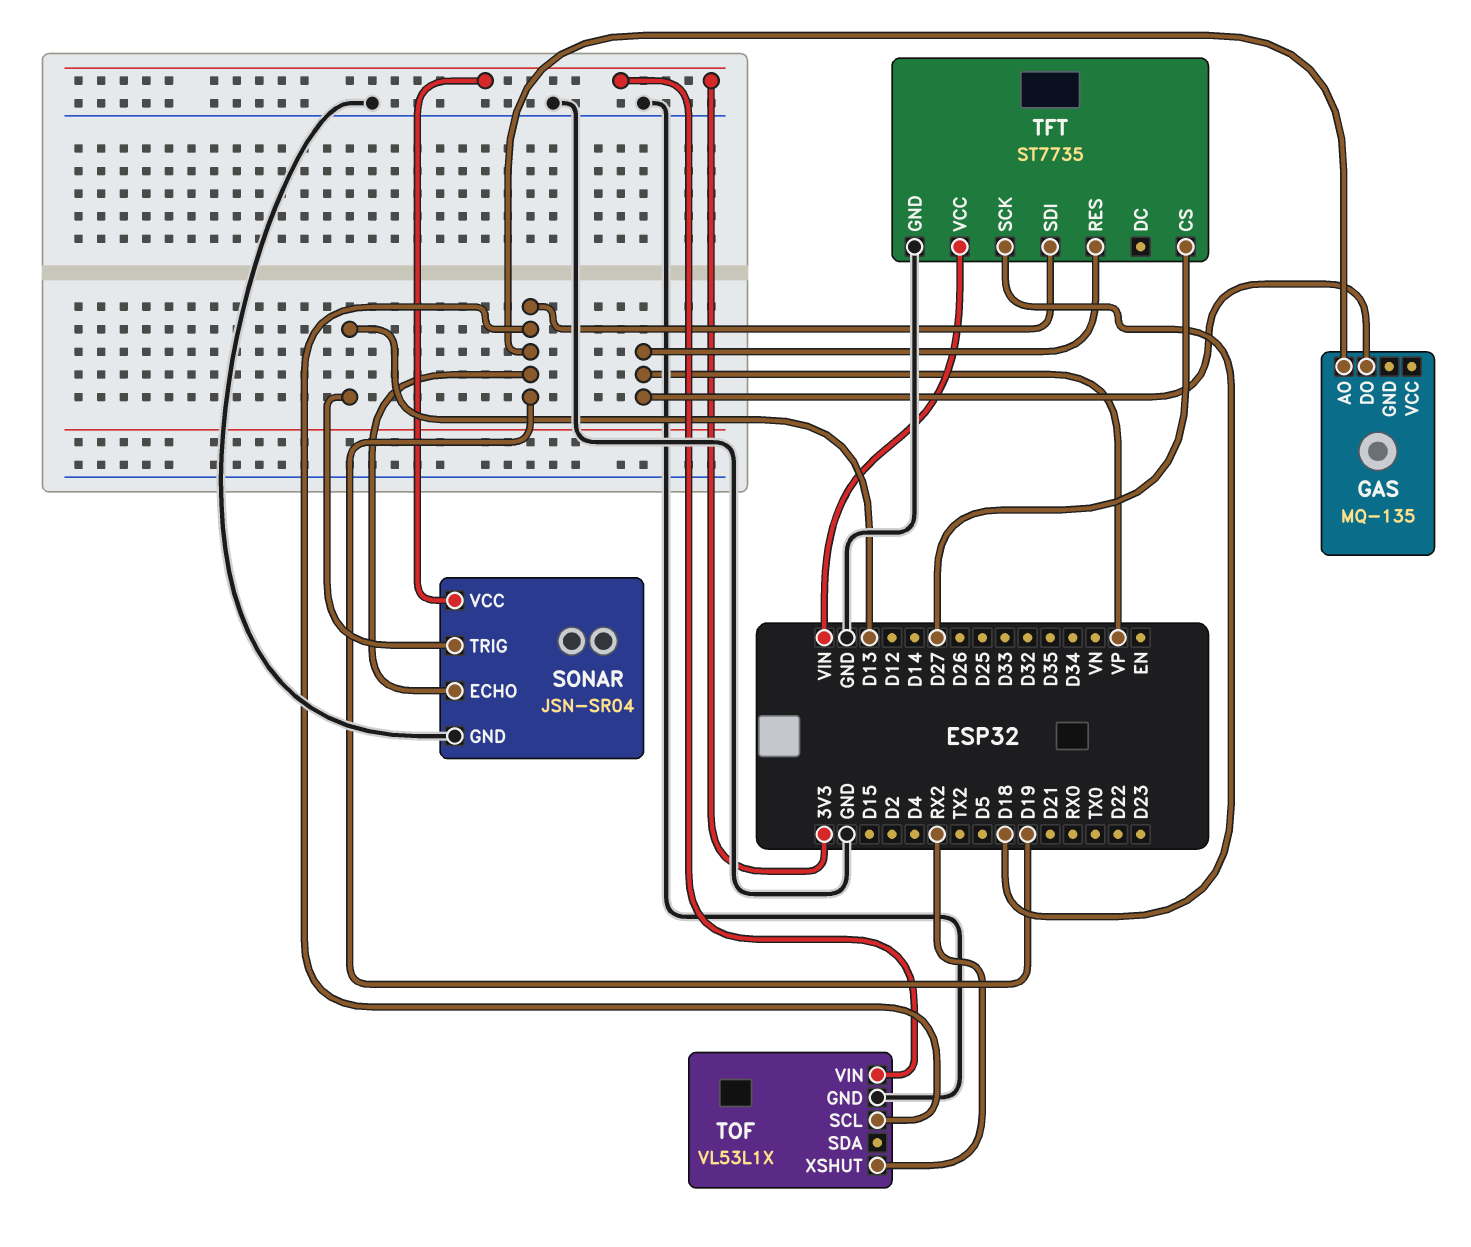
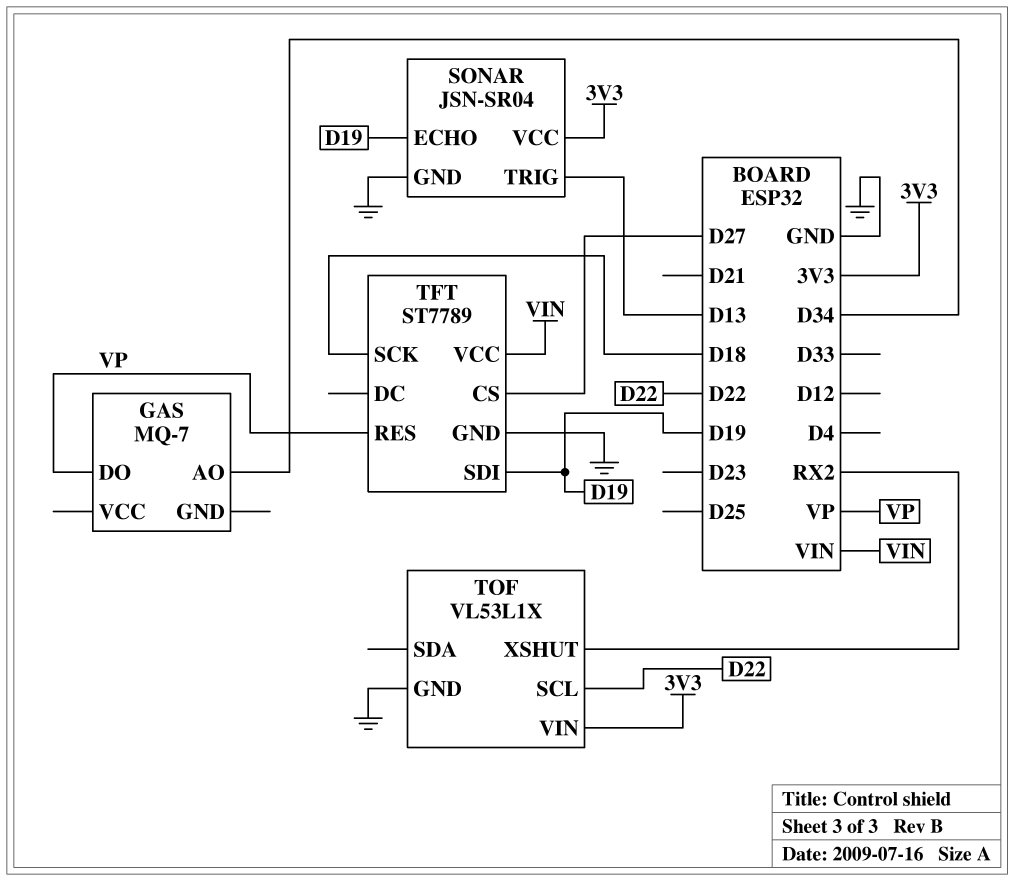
GAS: MQ-135 -> MQ-7
GAS pin AO: D19 -> D34
TFT: ST7735 -> ST7789
TOF pin SCL: D19 -> D22

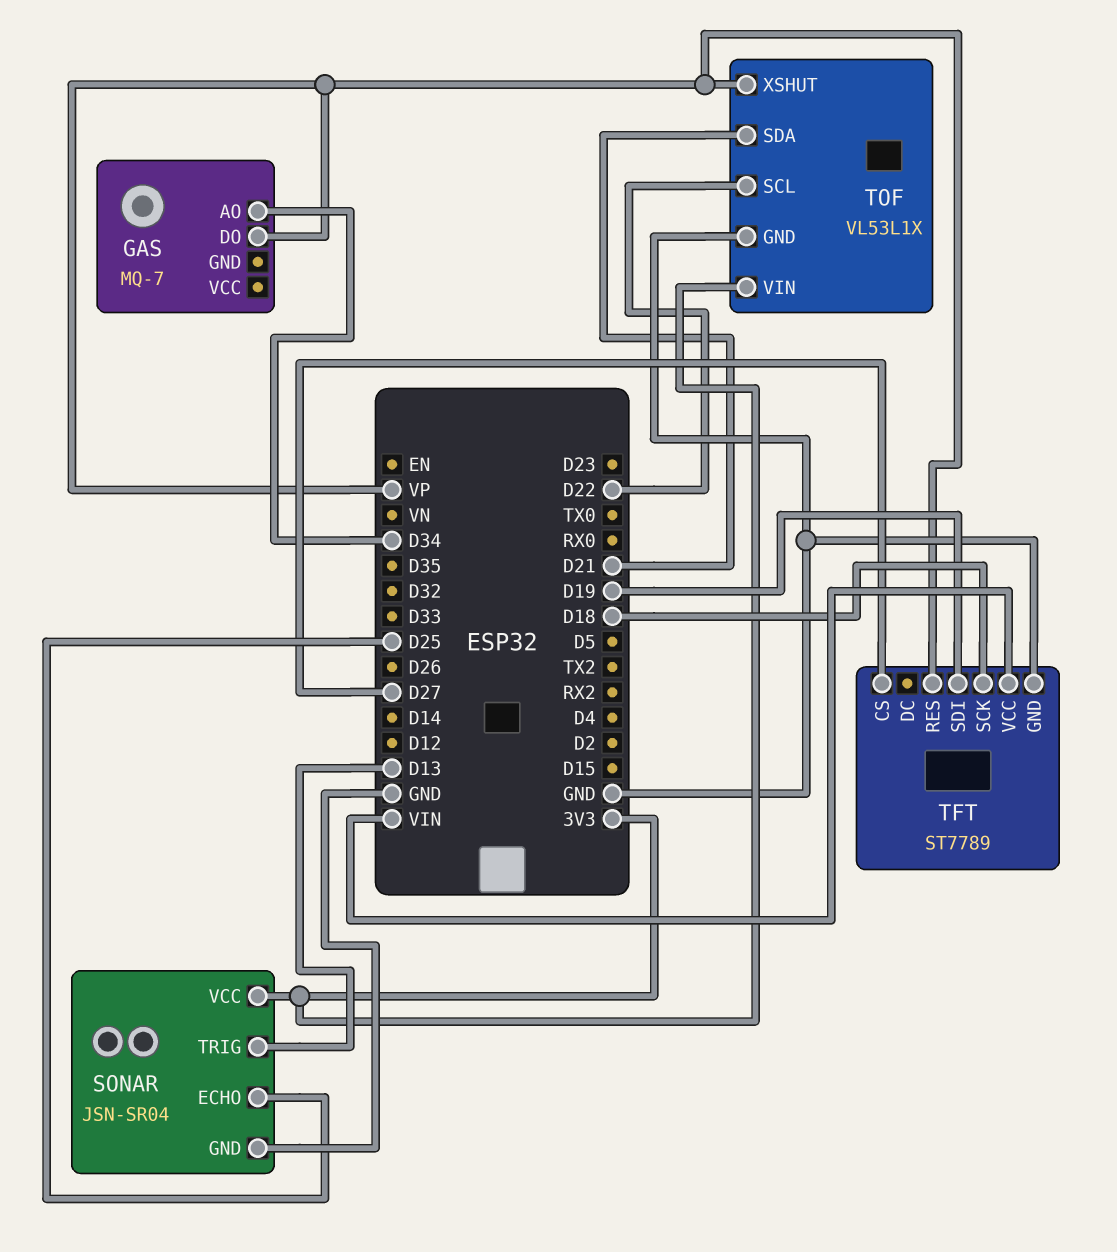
SONAR pin ECHO: D19 -> D25
TOF pin SDA: none -> D21
TOF pin XSHUT: RX2 -> VP

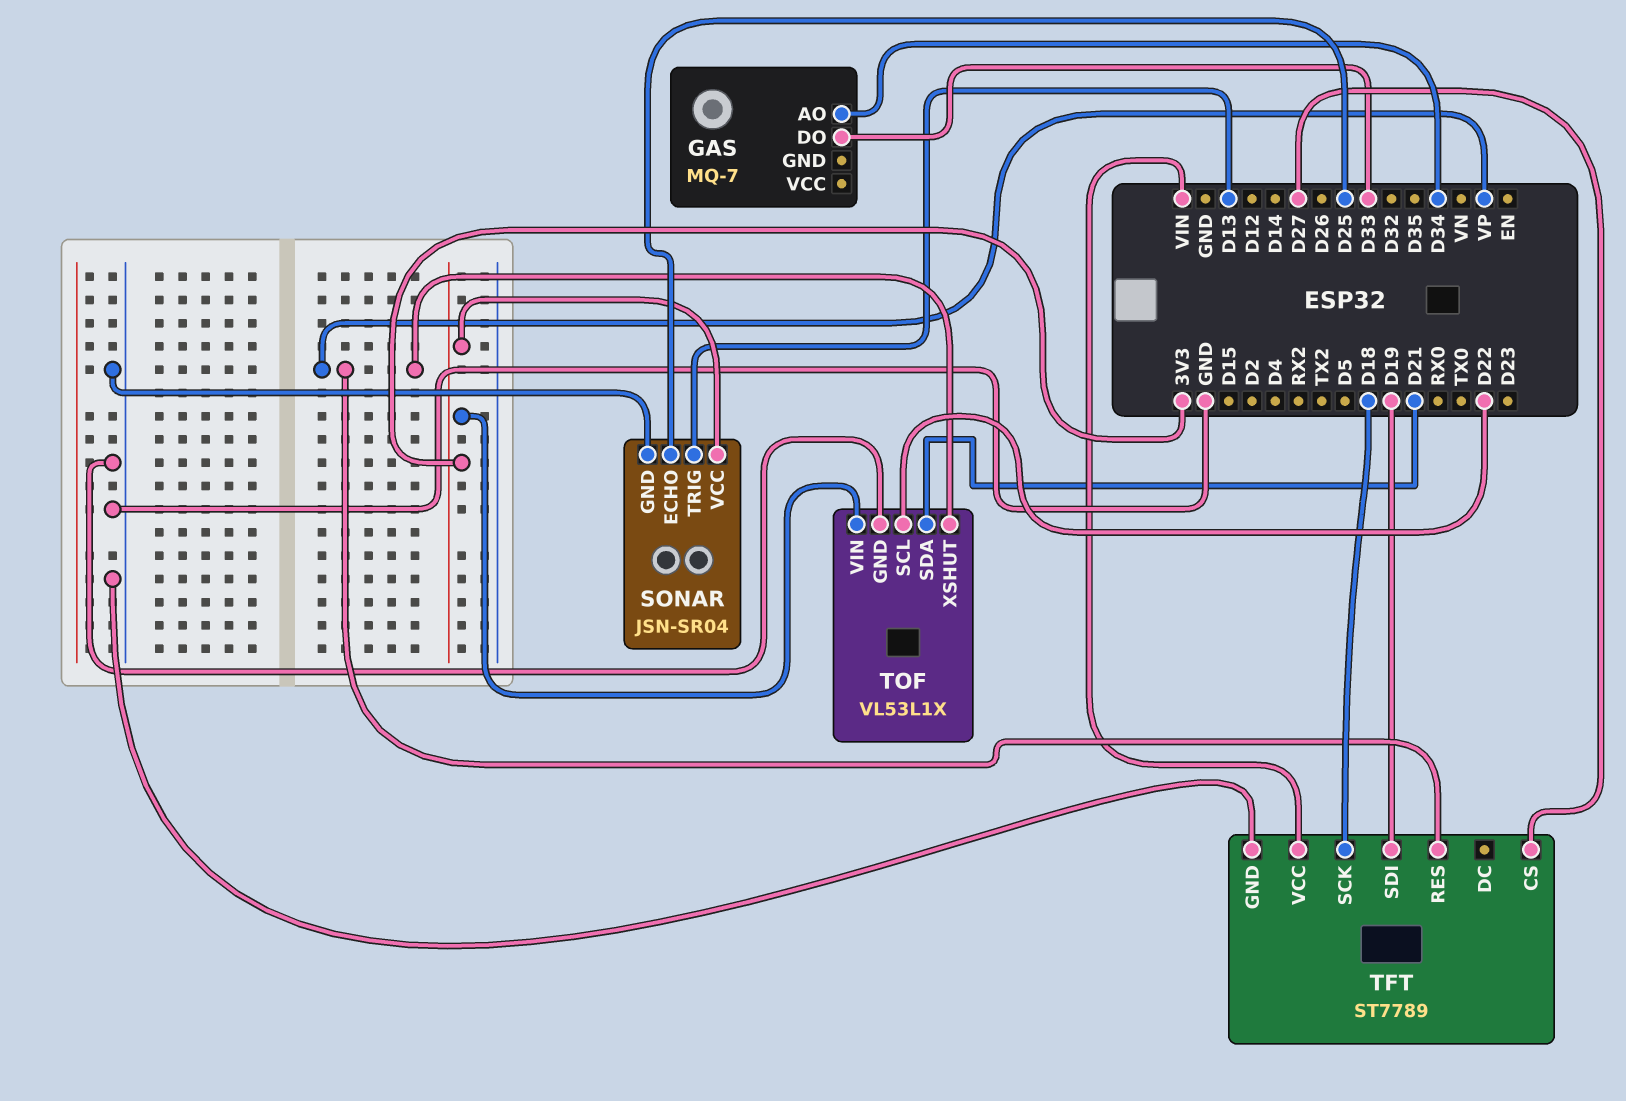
GAS pin DO: VP -> D33

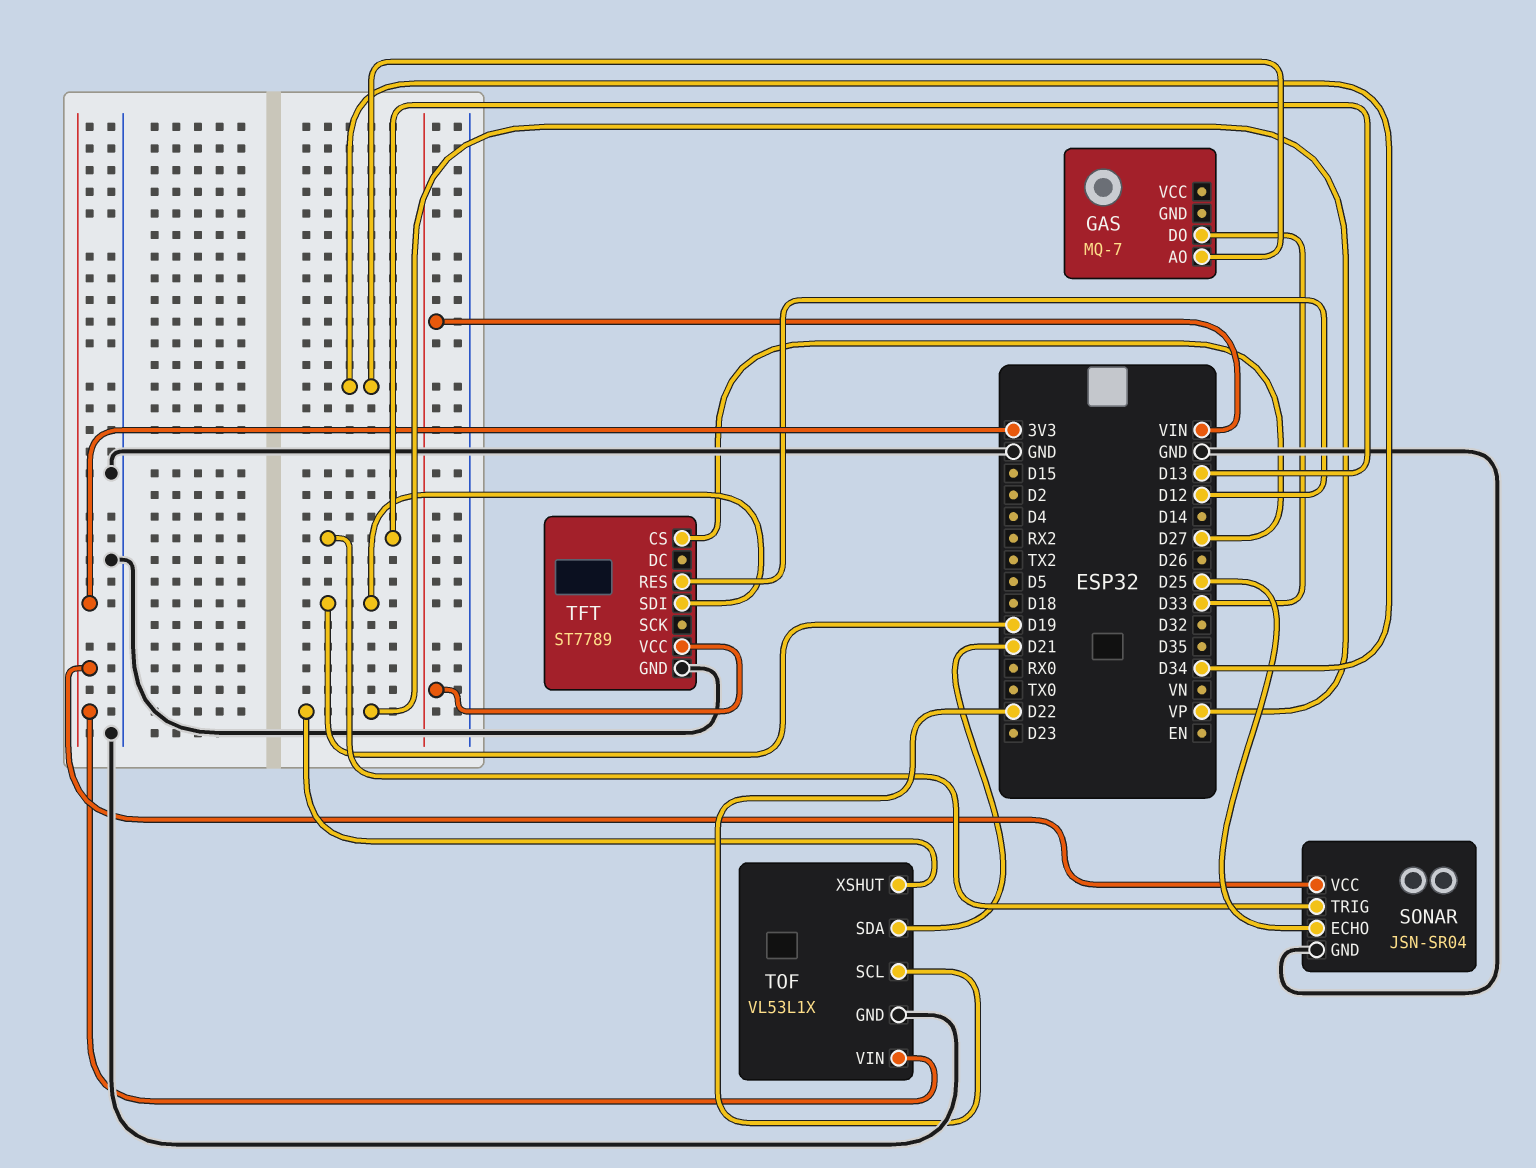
TFT pin RES: VP -> D12
TFT pin SCK: D18 -> none

